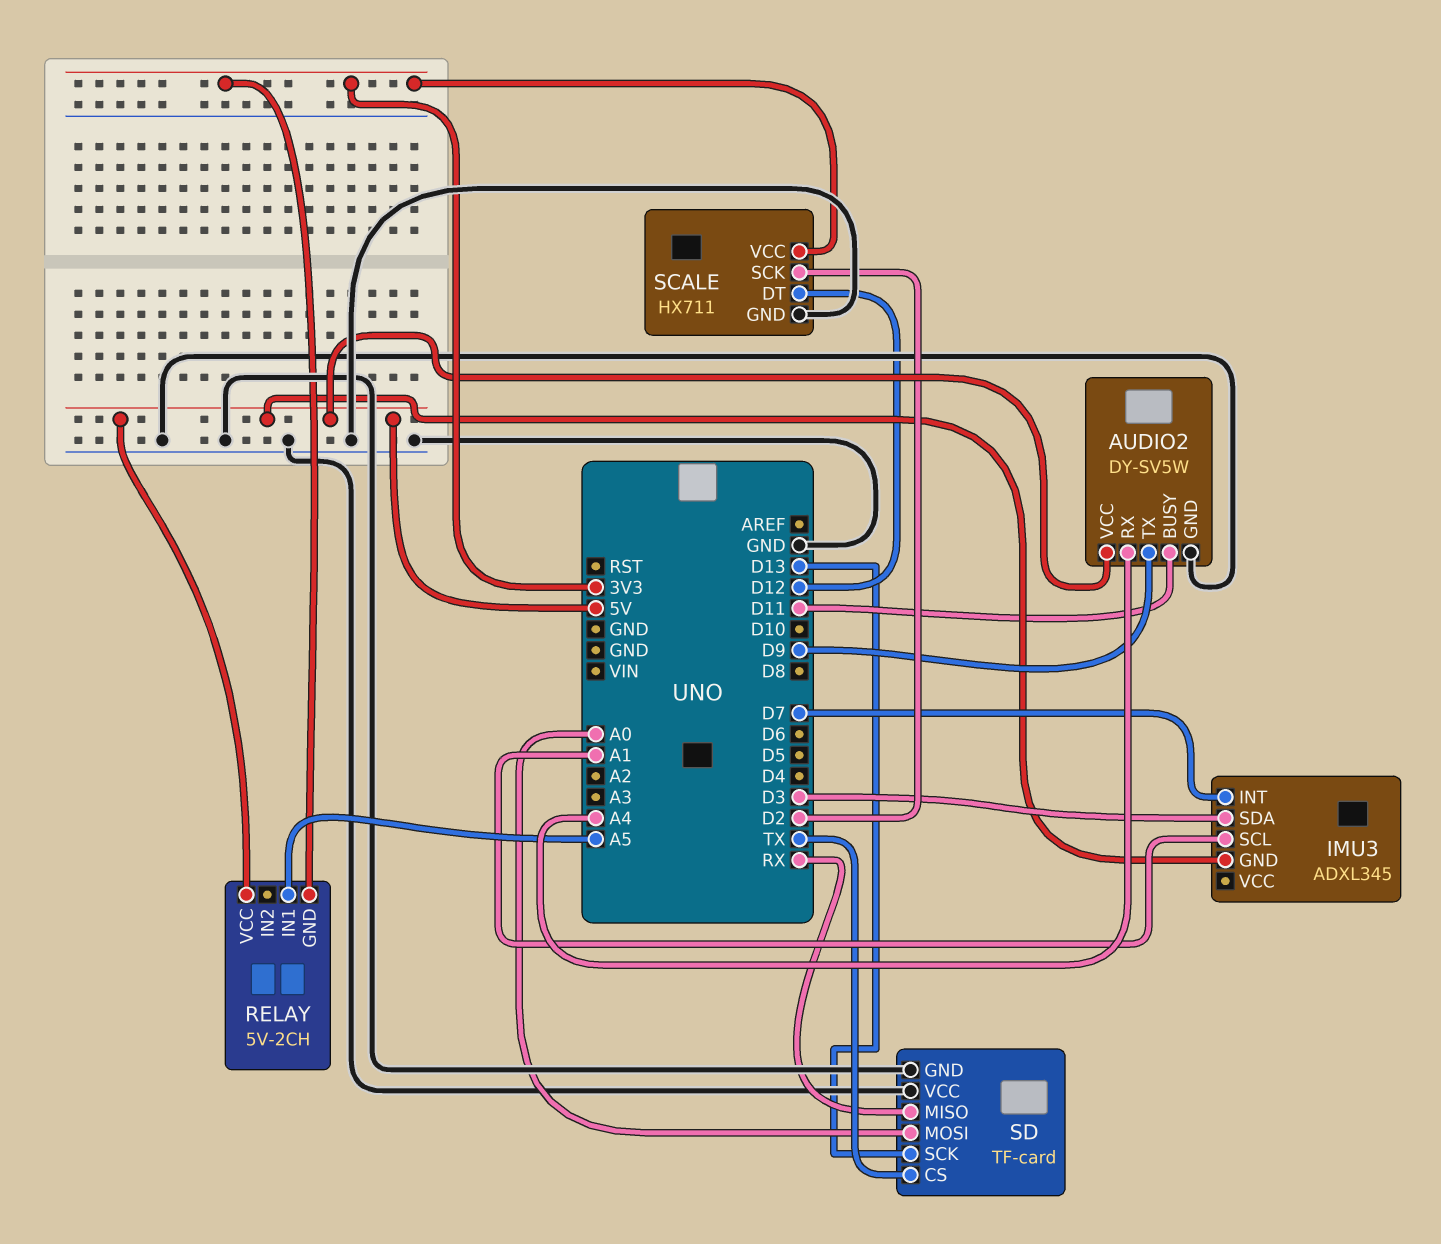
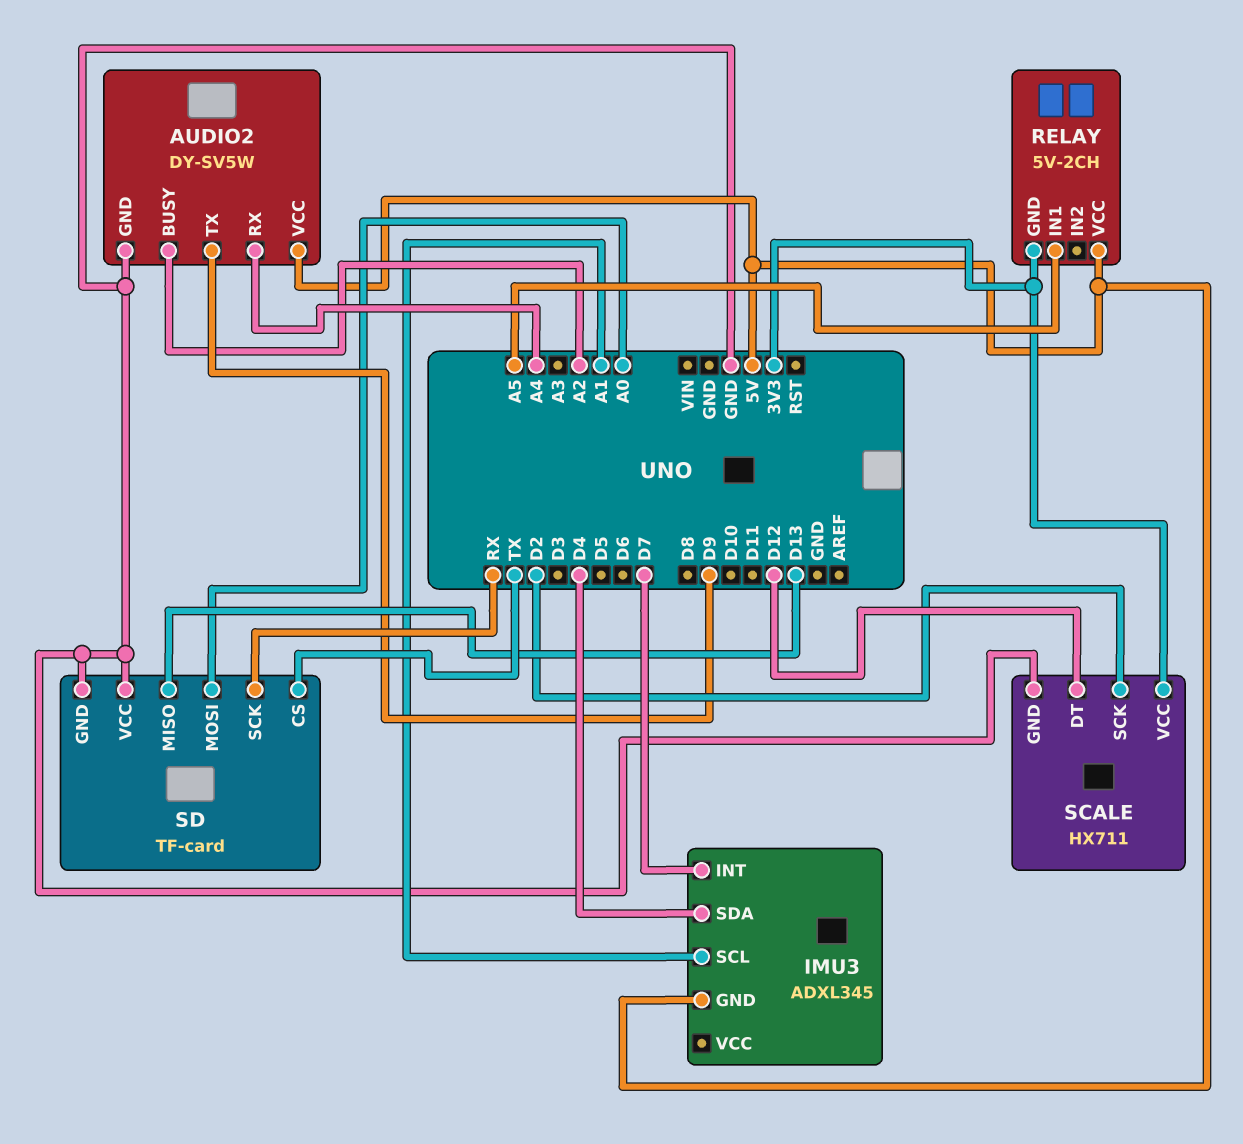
AUDIO2 pin BUSY: D11 -> A2
IMU3 pin SDA: D3 -> D4
SD pin MISO: RX -> D13
SD pin SCK: D13 -> RX

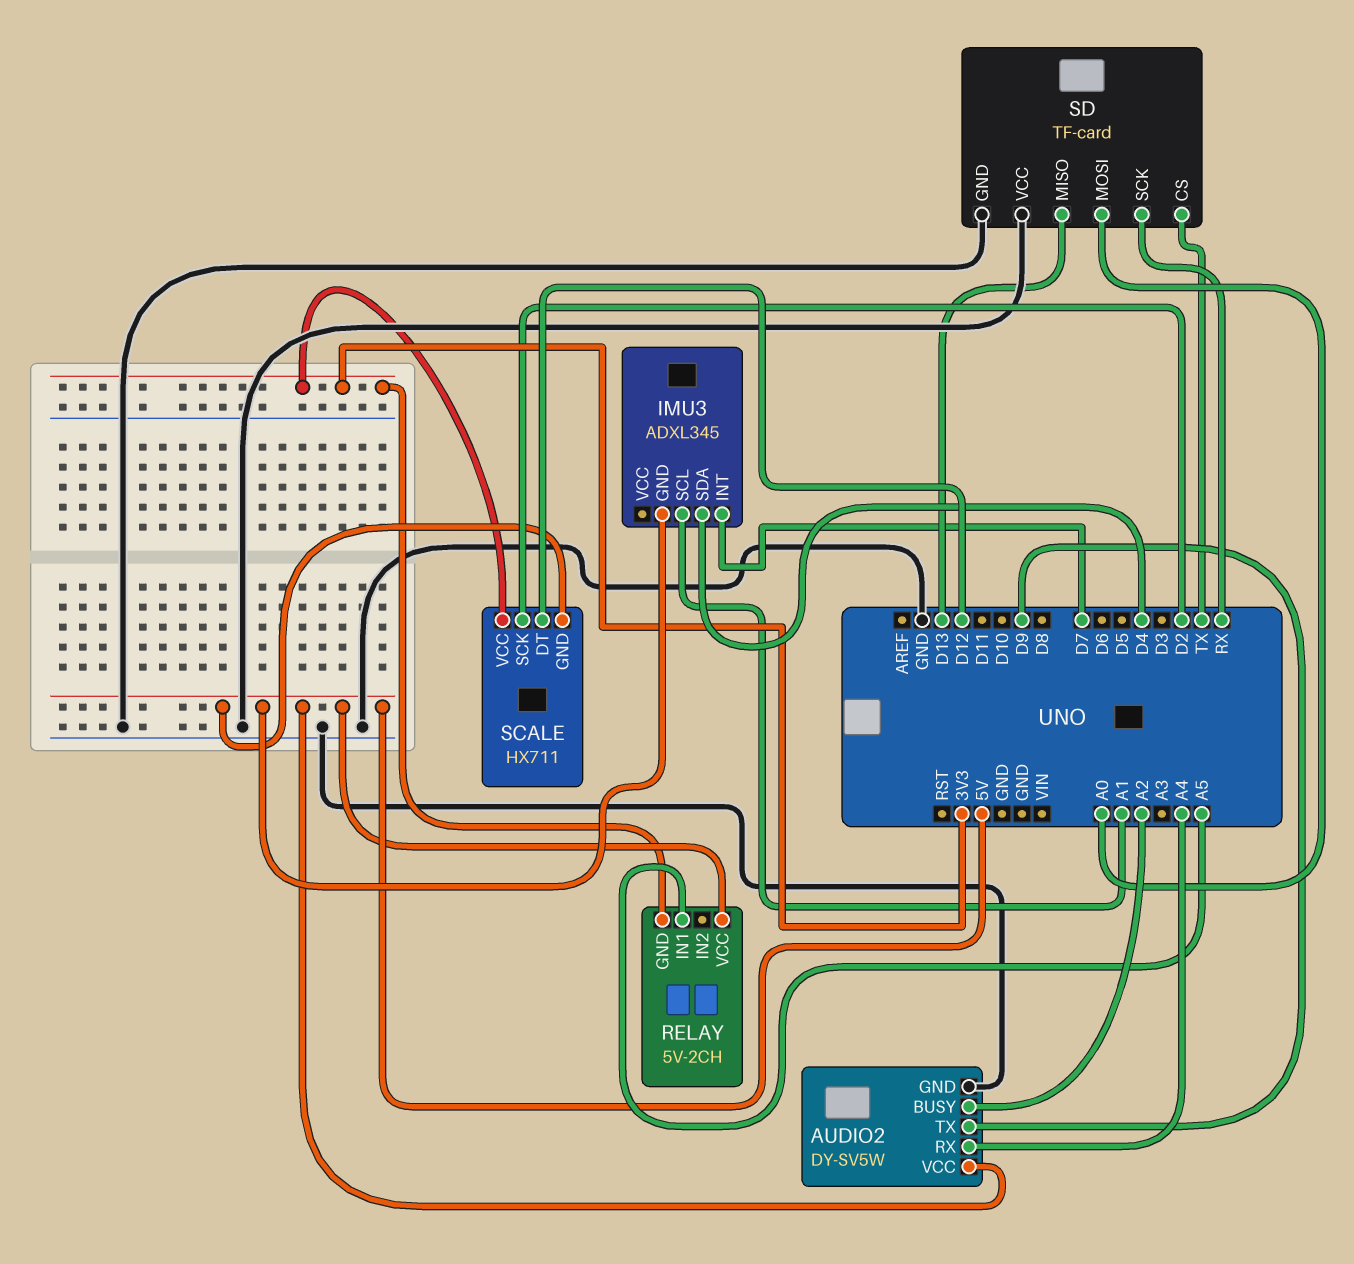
SCALE pin GND: GND -> 5V

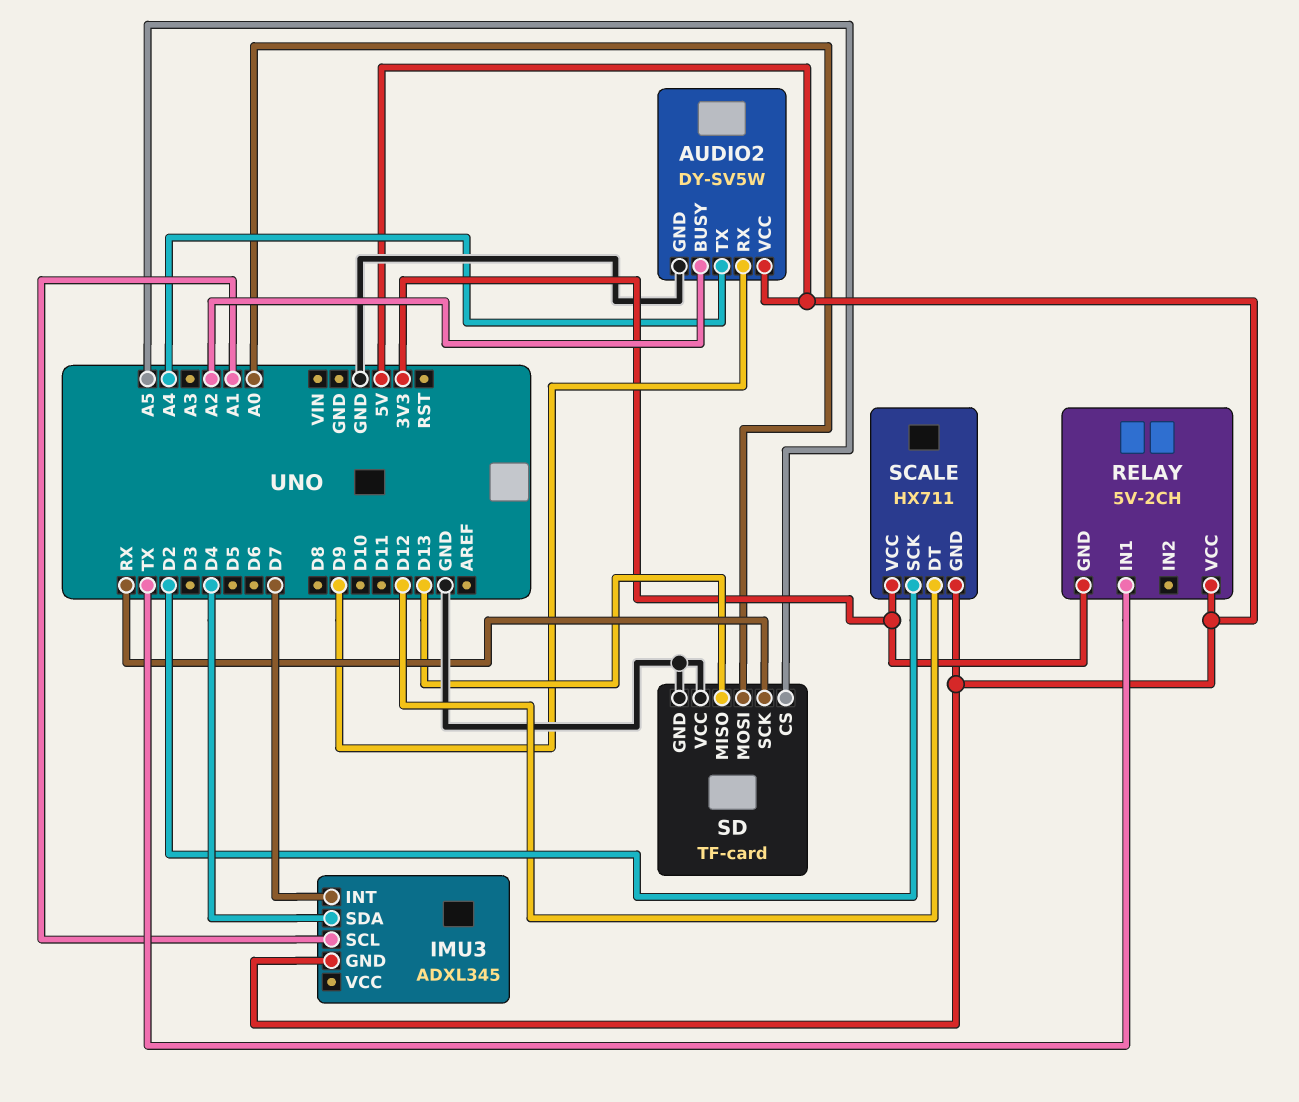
AUDIO2 pin RX: A4 -> D9
AUDIO2 pin TX: D9 -> A4
RELAY pin IN1: A5 -> TX
SD pin CS: TX -> A5

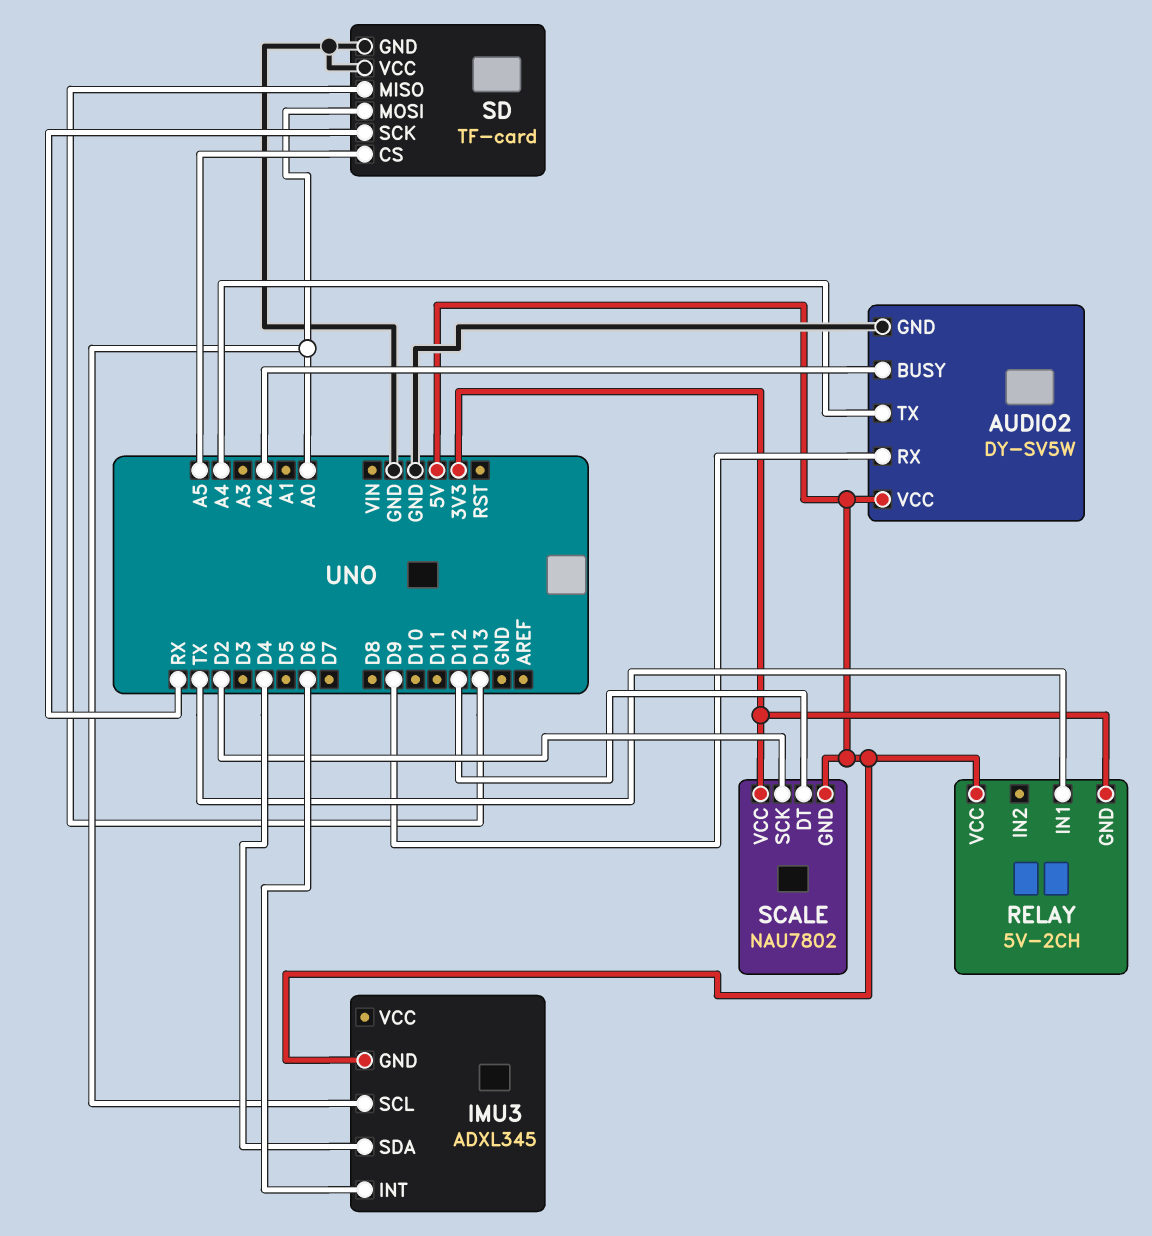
IMU3 pin INT: D7 -> D6
IMU3 pin SCL: A1 -> A0
SCALE: HX711 -> NAU7802

